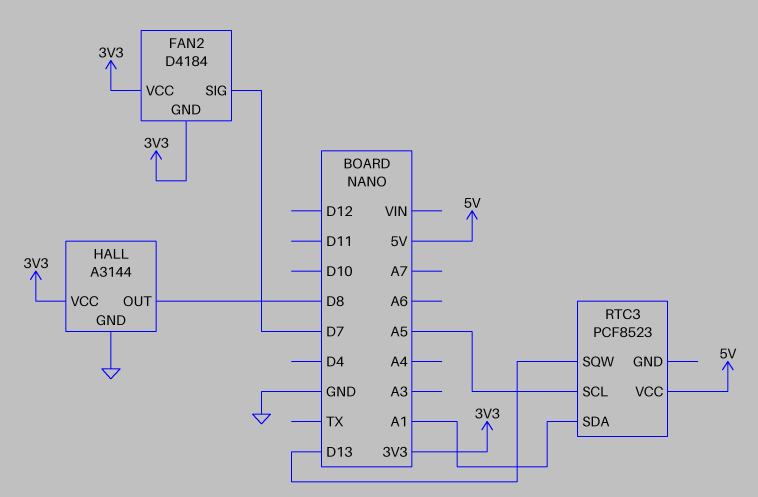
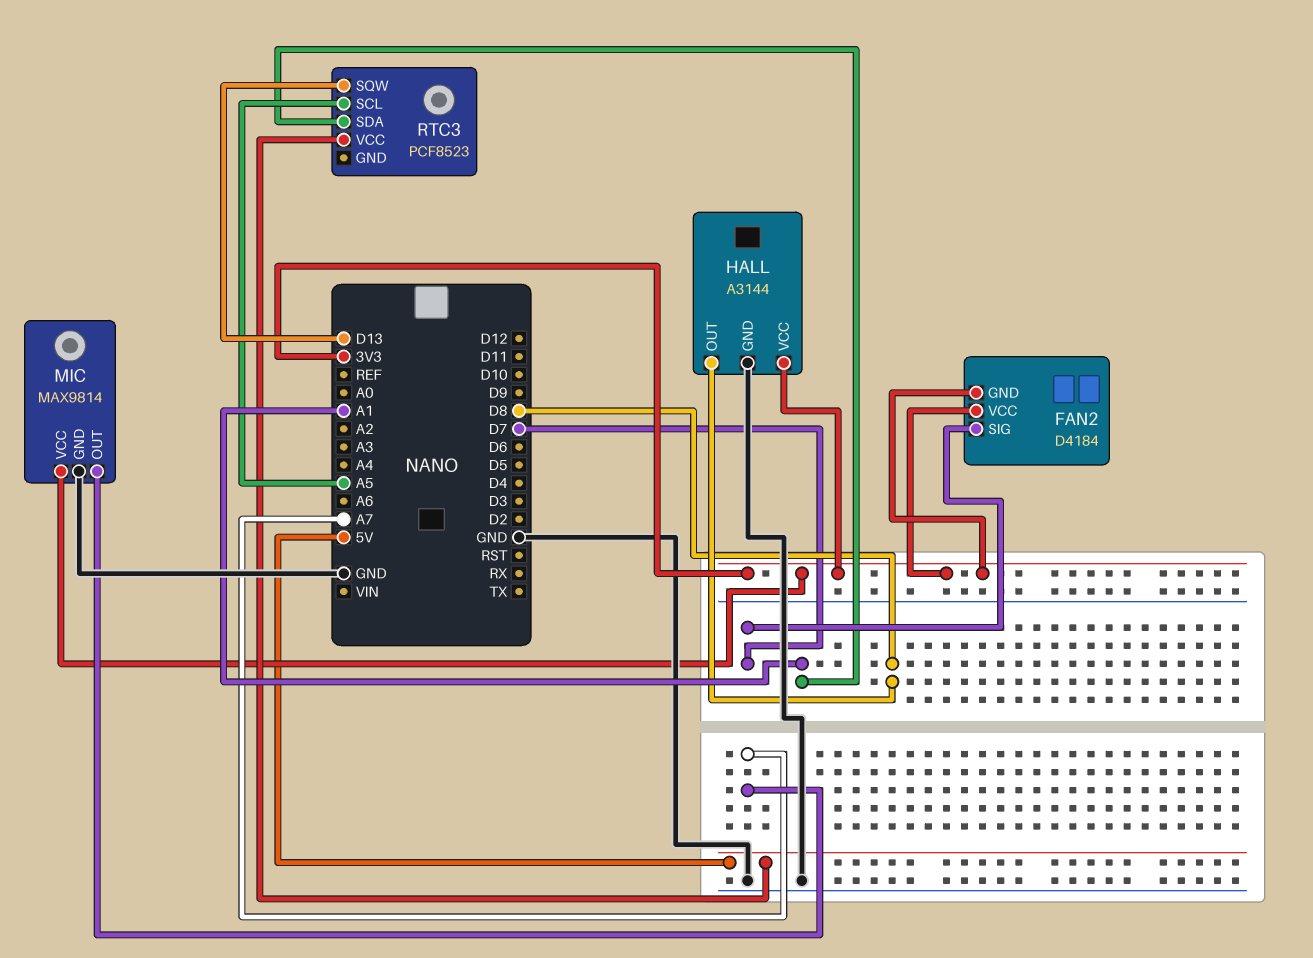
MIC: none -> MAX9814
MIC pin GND: none -> GND
MIC pin OUT: none -> A7
MIC pin VCC: none -> 3V3

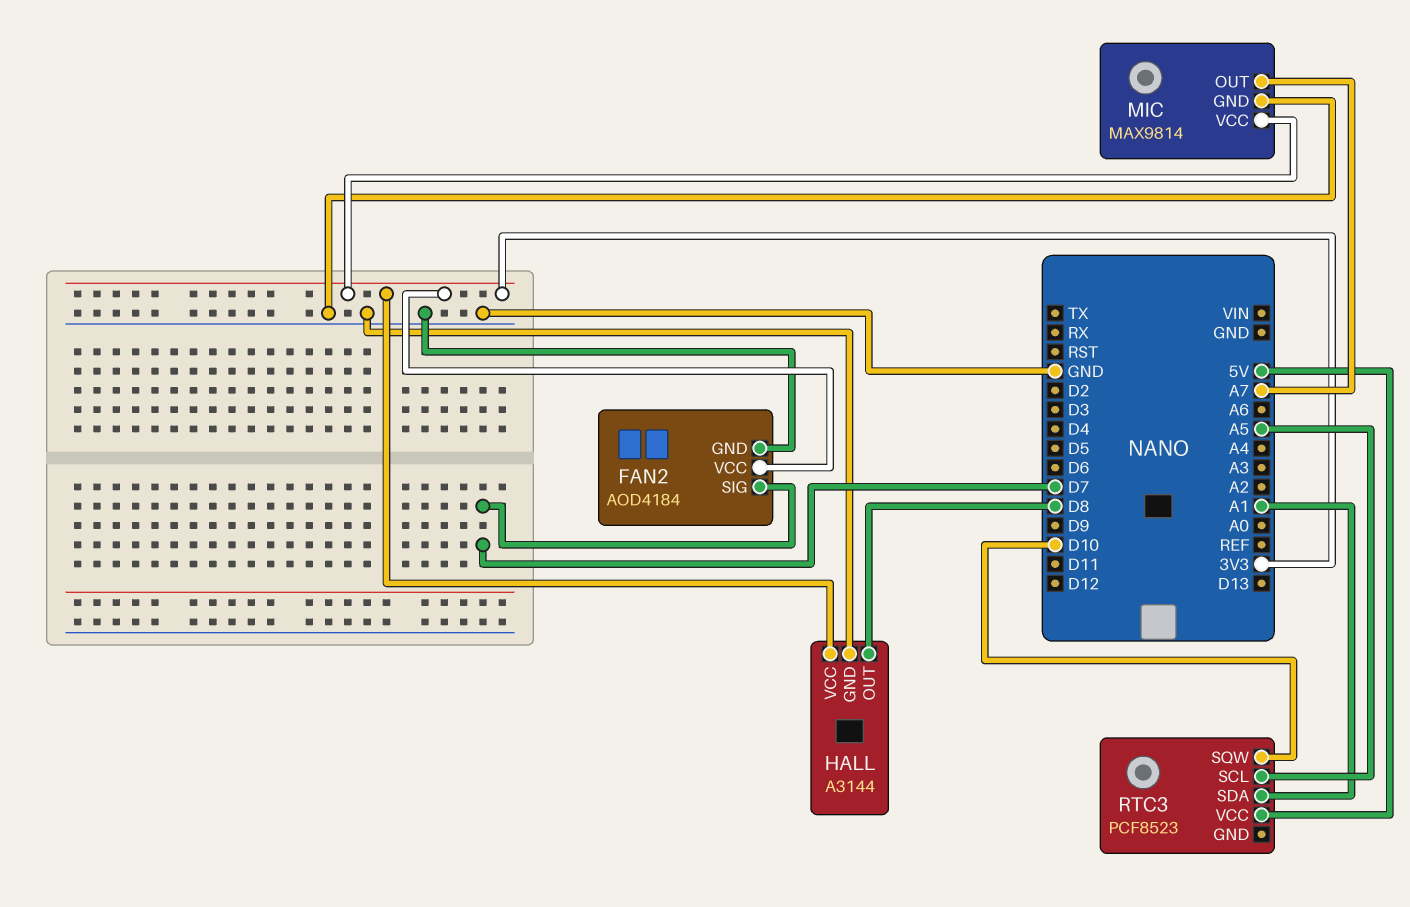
FAN2: D4184 -> AOD4184
FAN2 pin GND: 3V3 -> GND
RTC3 pin SQW: D13 -> D10

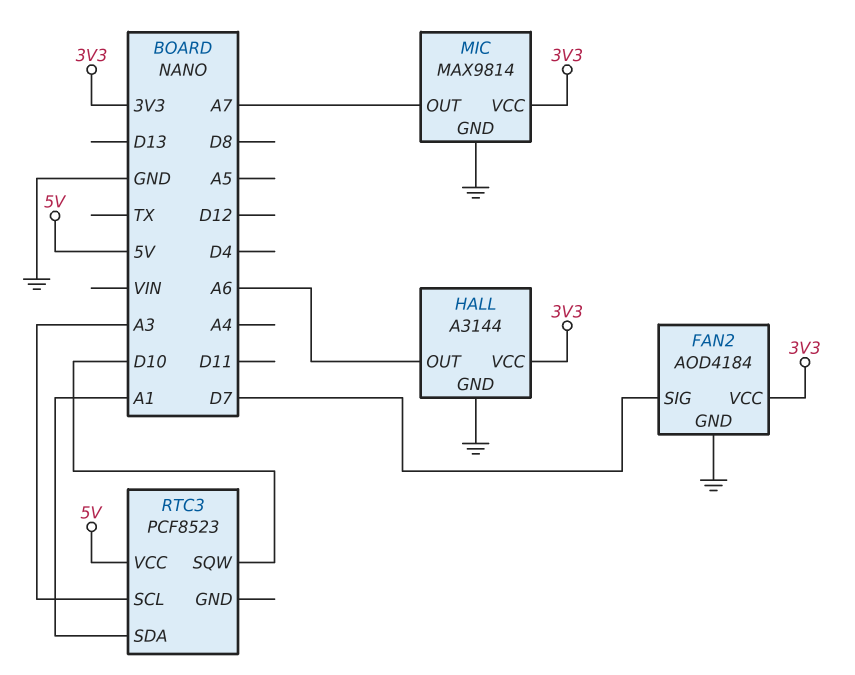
HALL pin OUT: D8 -> A6
RTC3 pin SCL: A5 -> A3

